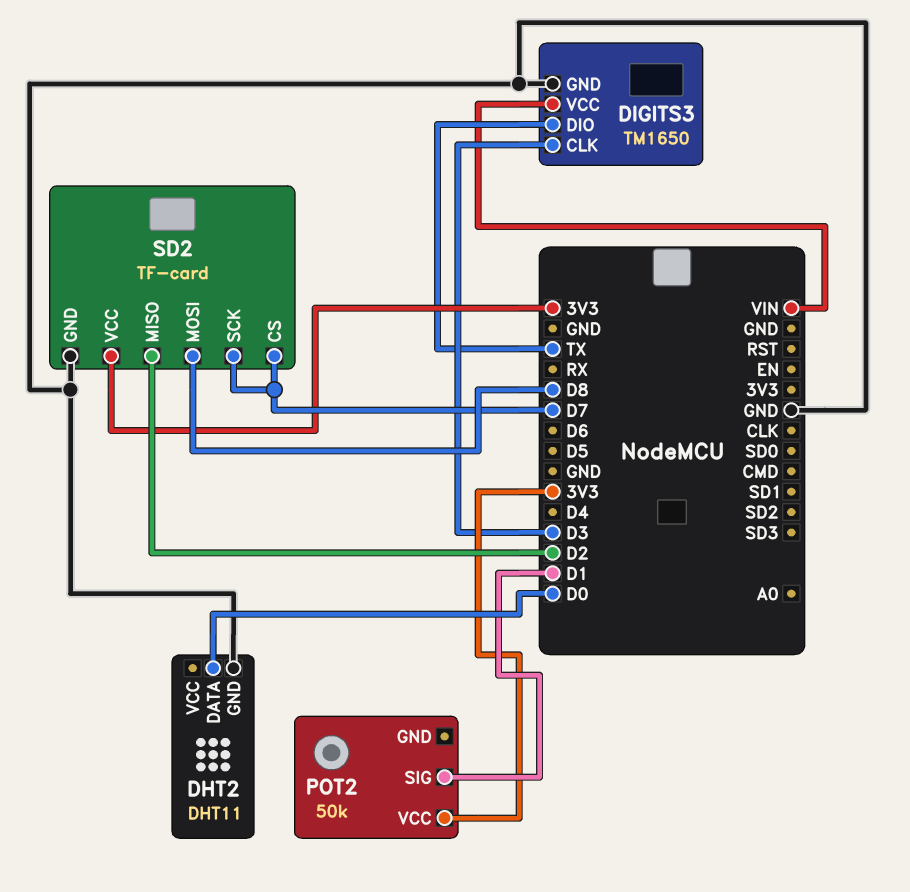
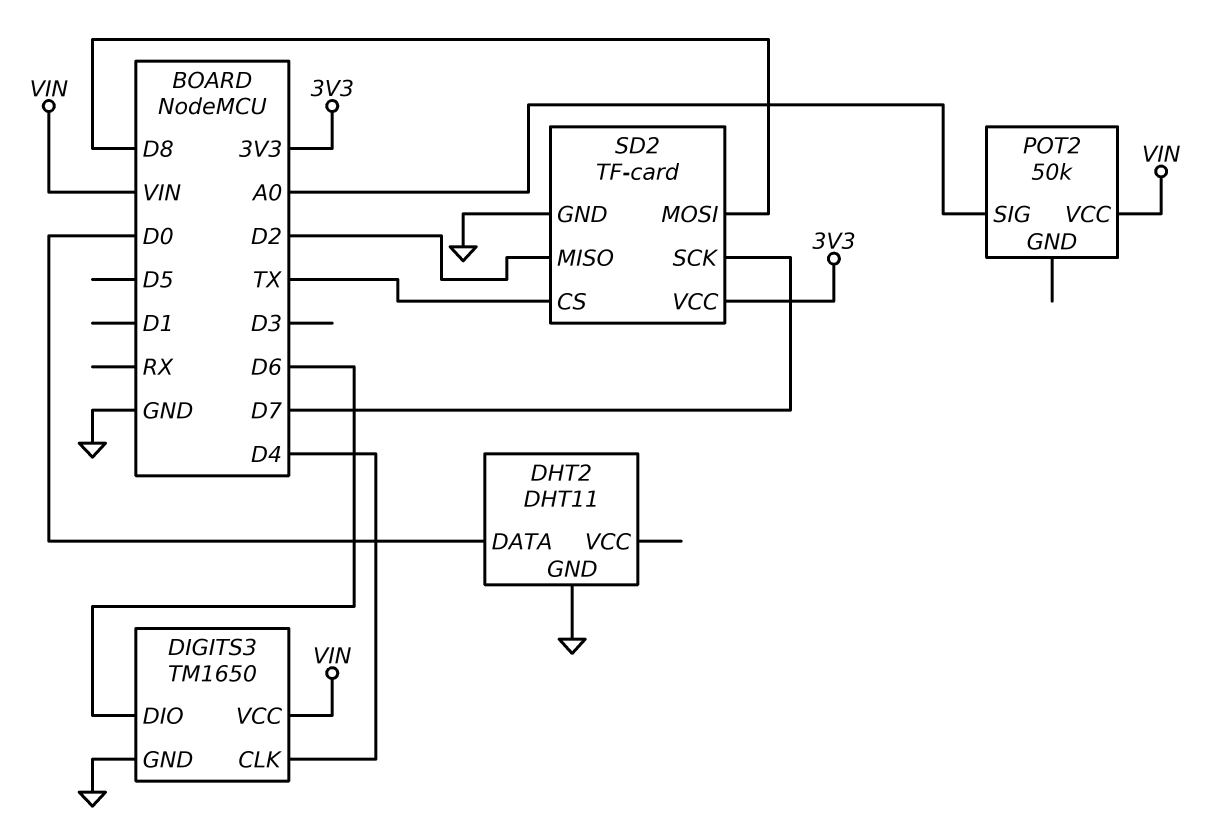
DIGITS3 pin CLK: D3 -> D4
DIGITS3 pin DIO: TX -> D6
POT2 pin SIG: D1 -> A0
POT2 pin VCC: 3V3 -> VIN
SD2 pin CS: D7 -> TX

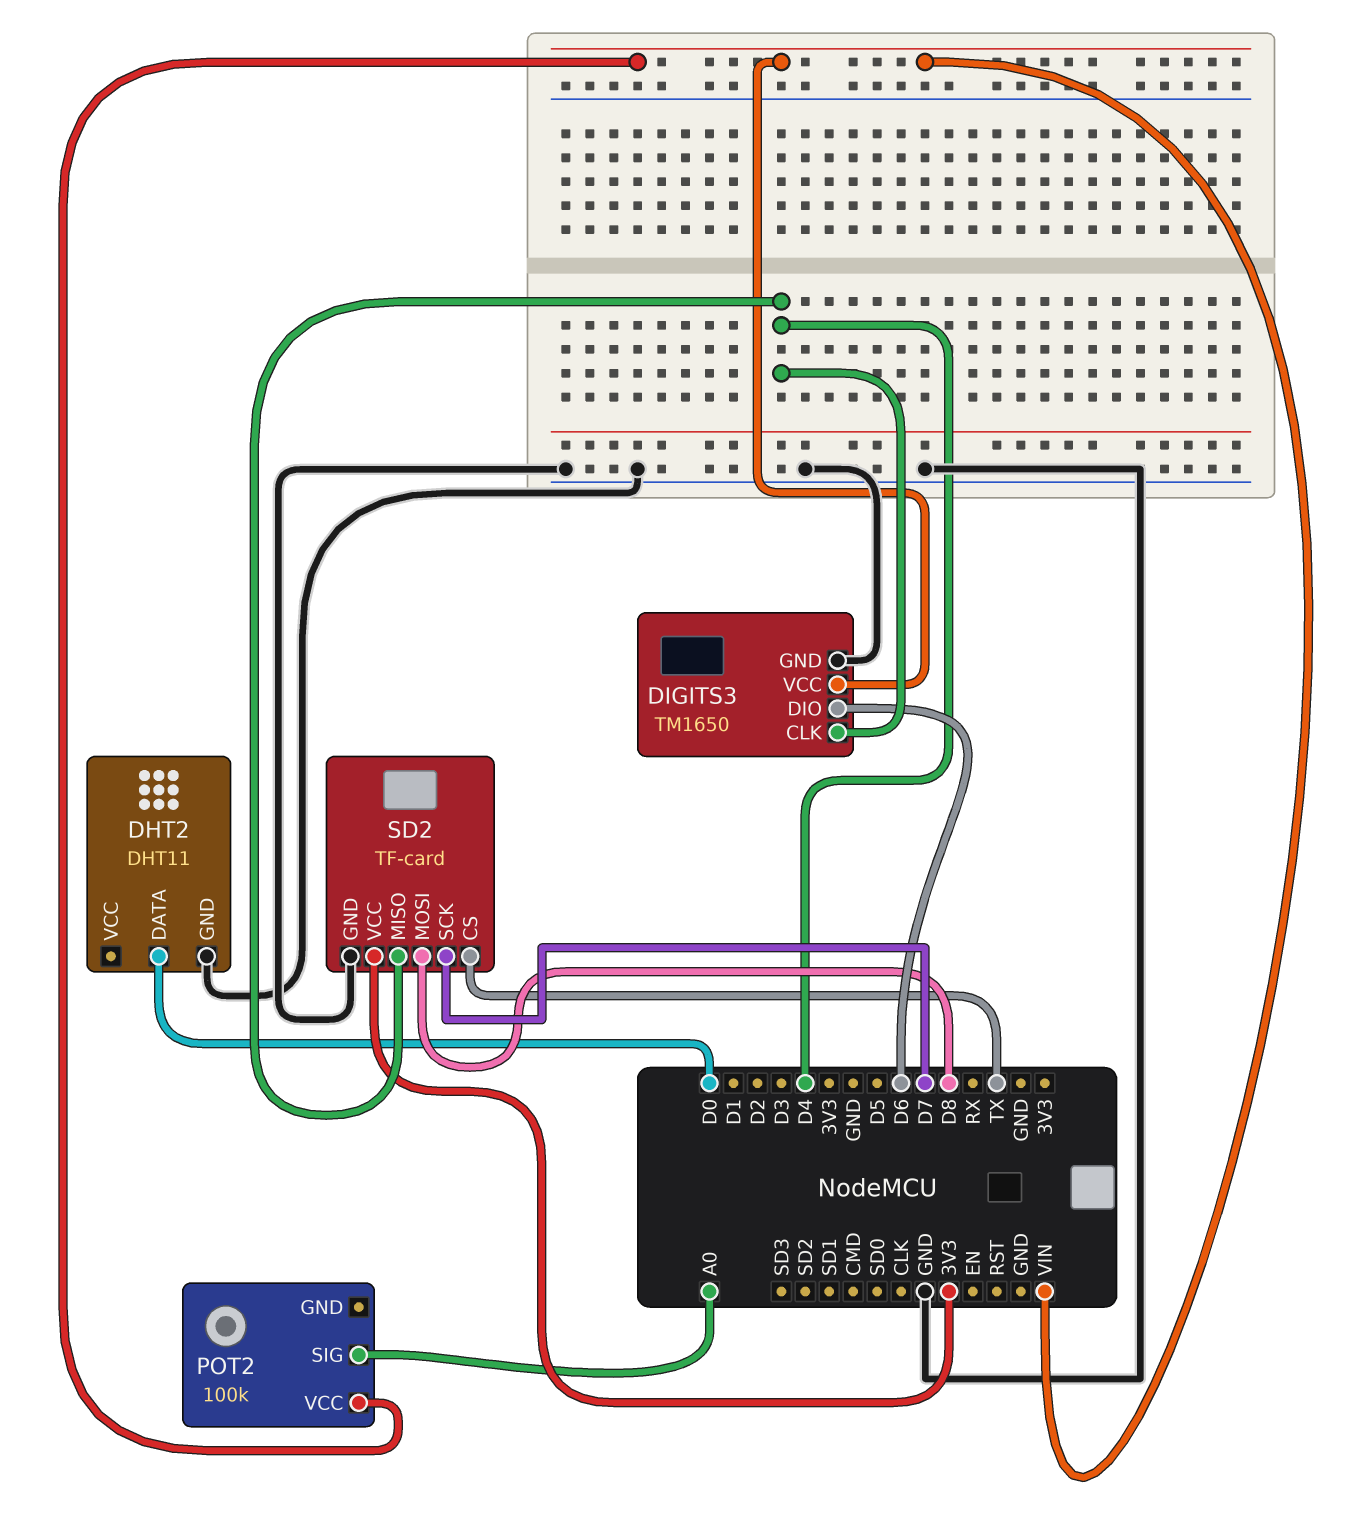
POT2: 50k -> 100k
SD2 pin MISO: D2 -> D4

